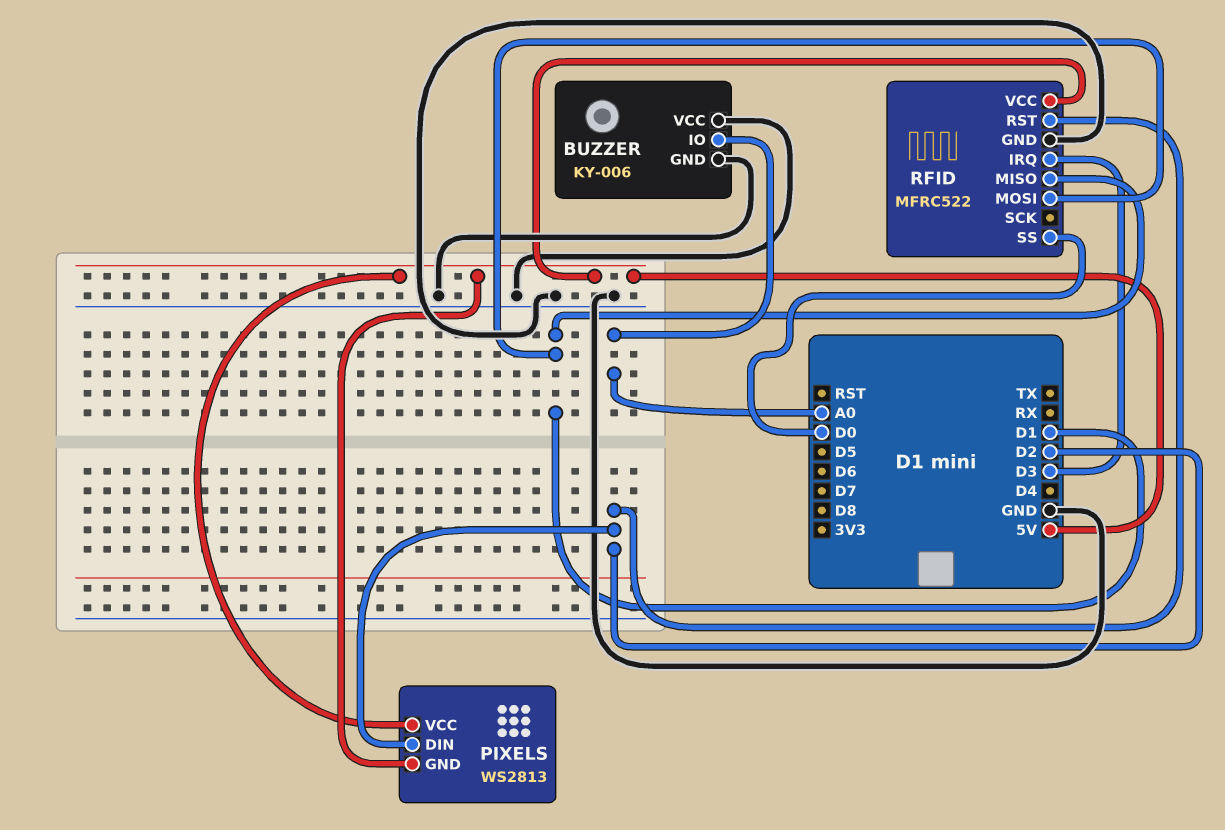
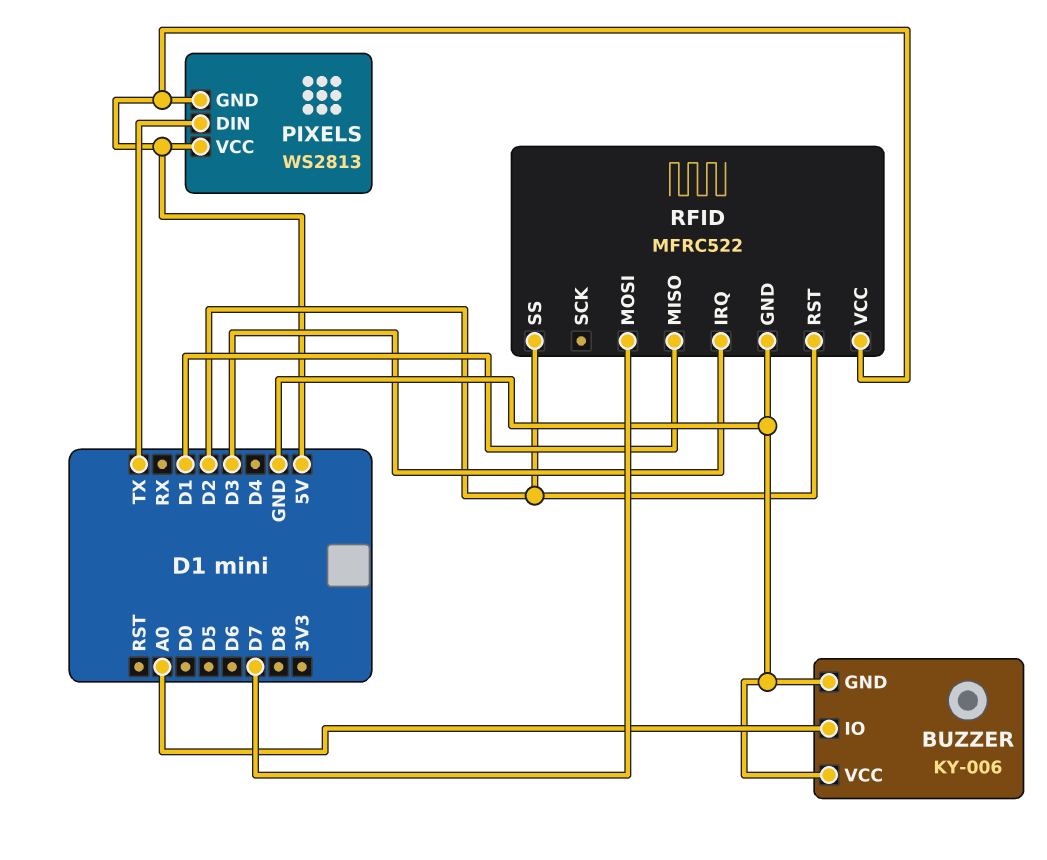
PIXELS pin DIN: D2 -> TX
RFID pin MOSI: D1 -> D7
RFID pin SS: D0 -> D2

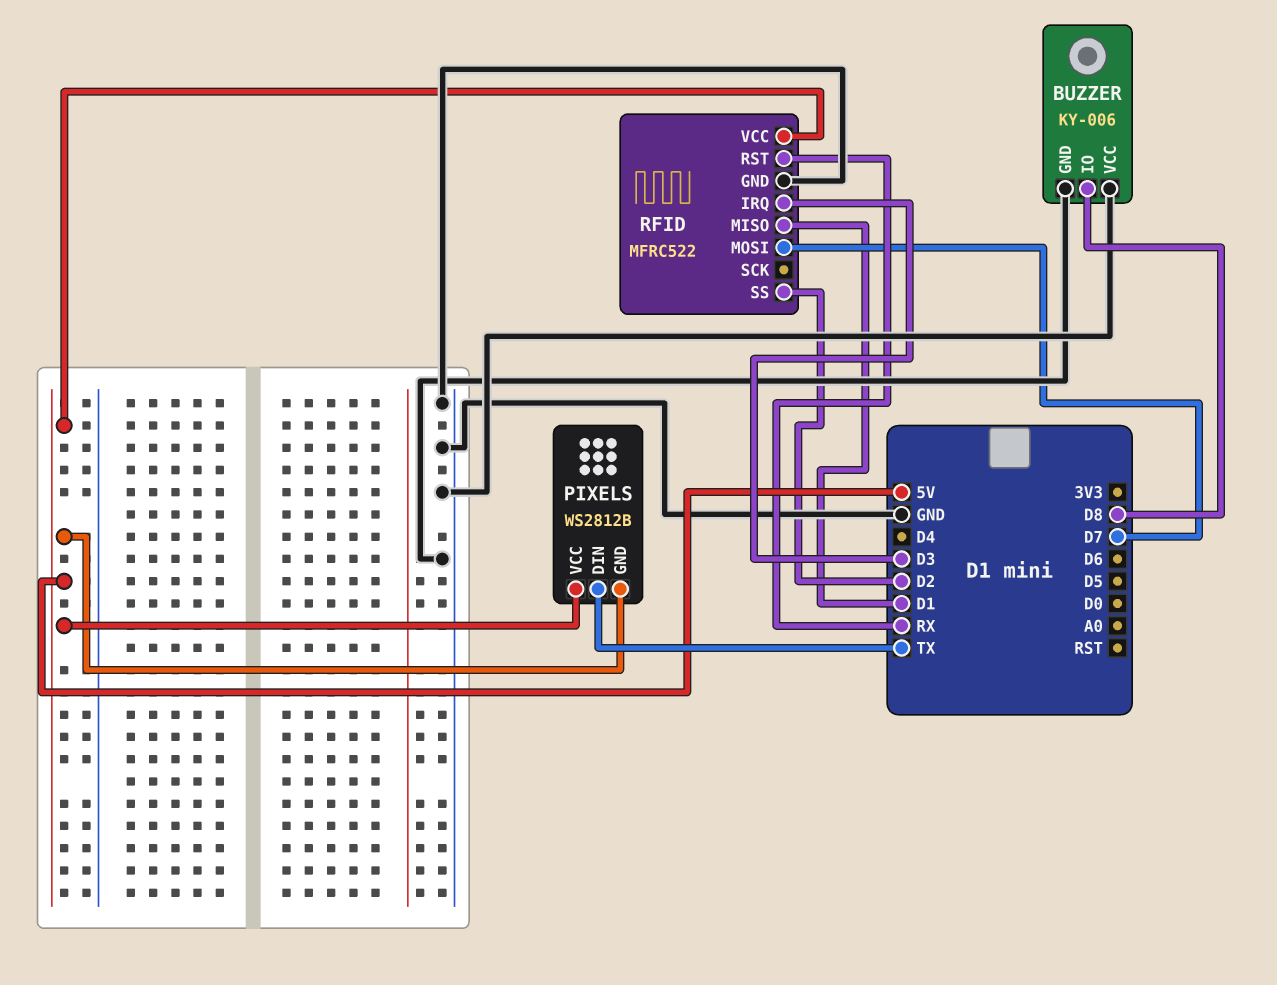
BUZZER pin IO: A0 -> D8
PIXELS: WS2813 -> WS2812B
RFID pin RST: D2 -> RX

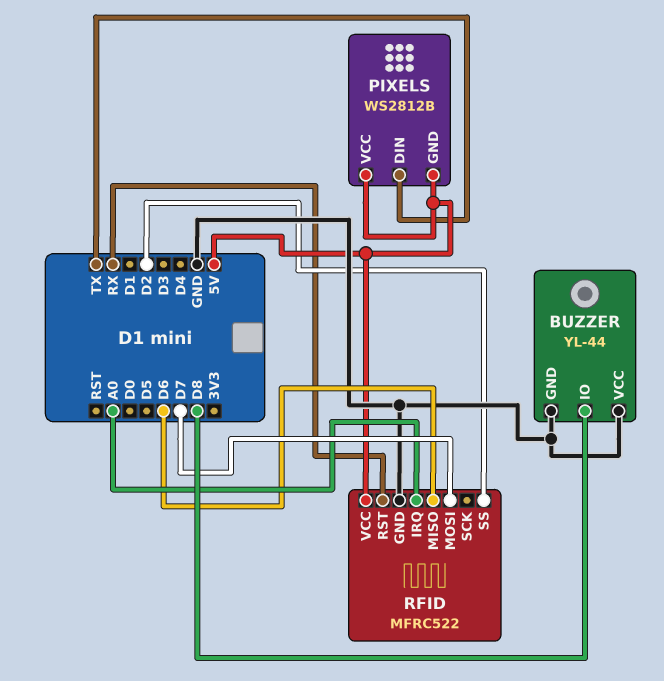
BUZZER: KY-006 -> YL-44
RFID pin IRQ: D3 -> A0
RFID pin MISO: D1 -> D6

